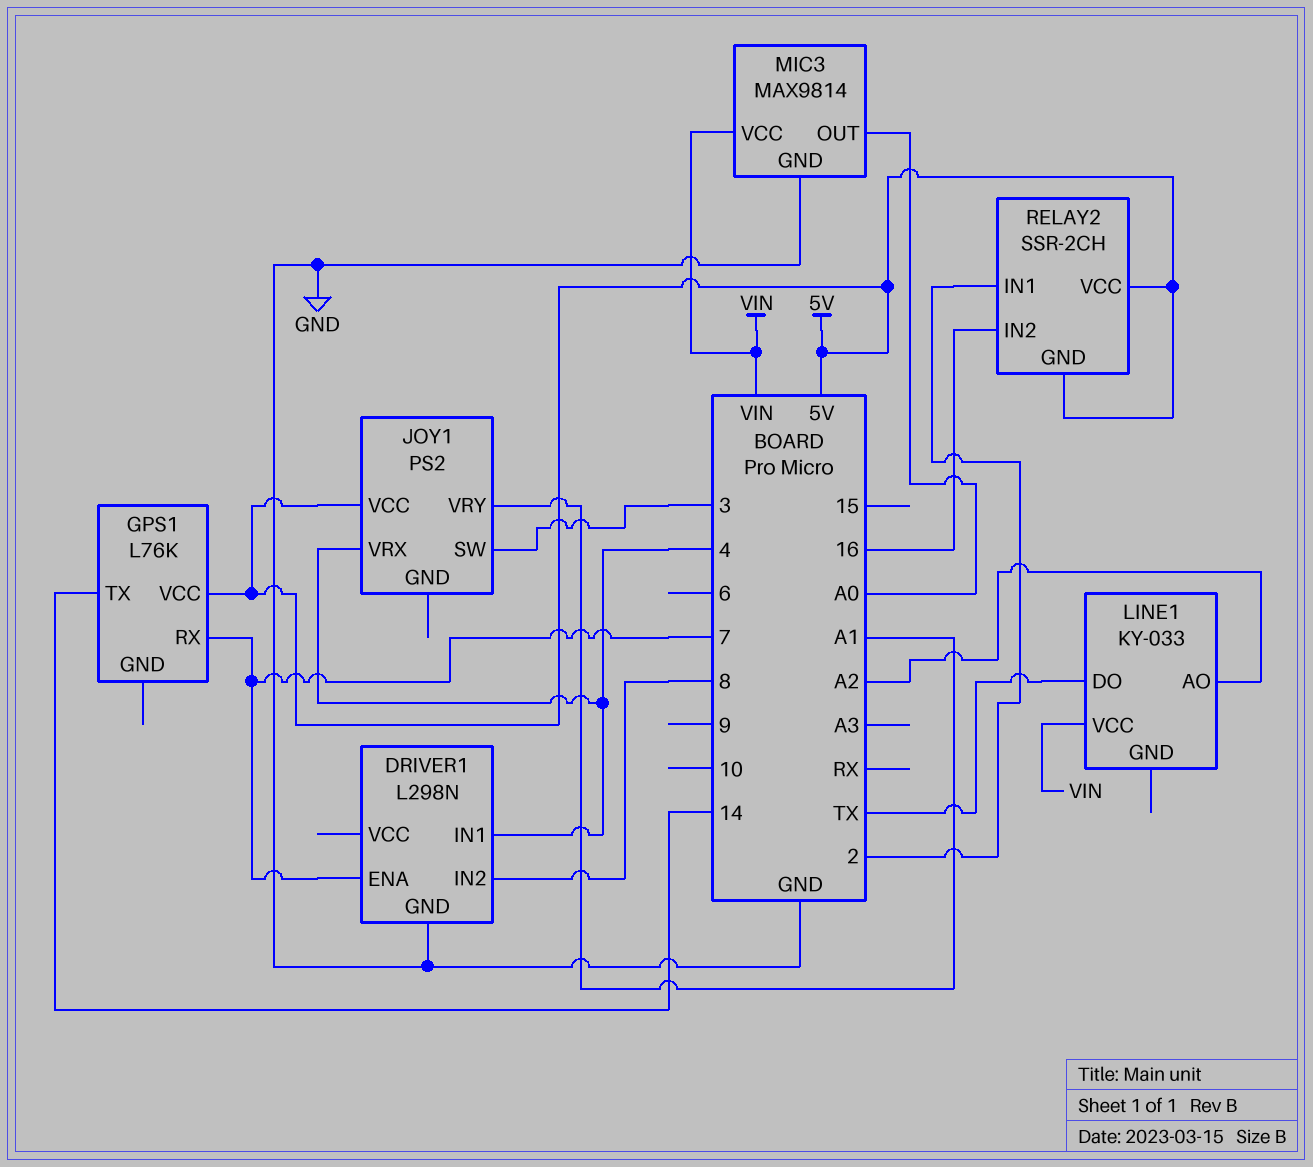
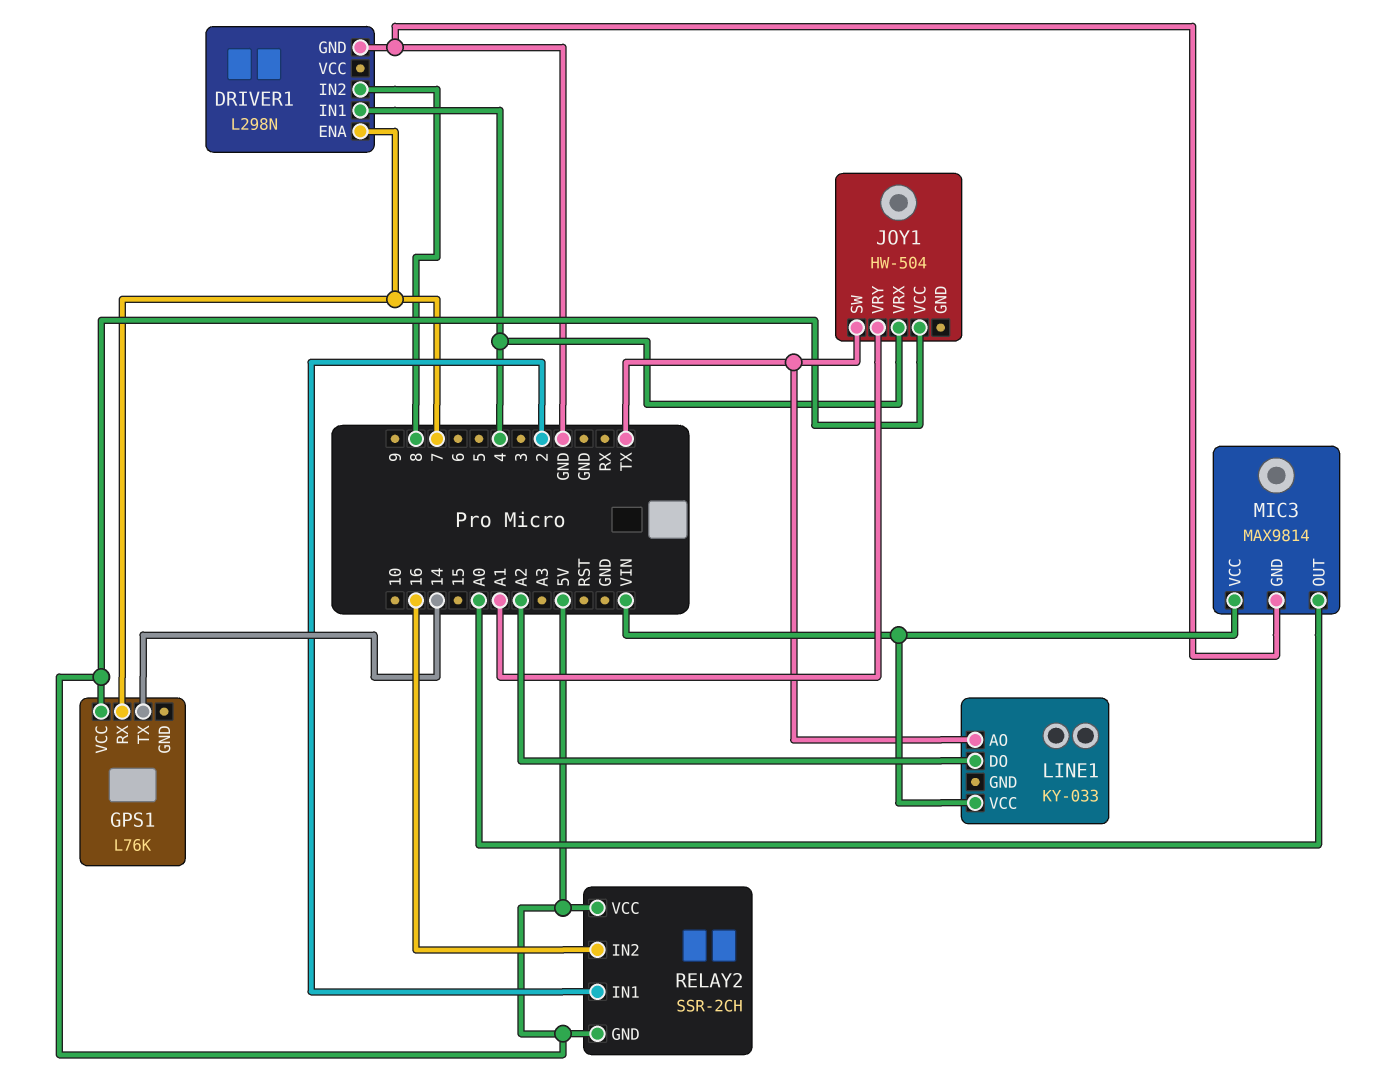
JOY1: PS2 -> HW-504
JOY1 pin SW: 3 -> TX
LINE1 pin AO: A2 -> TX
LINE1 pin DO: TX -> A2

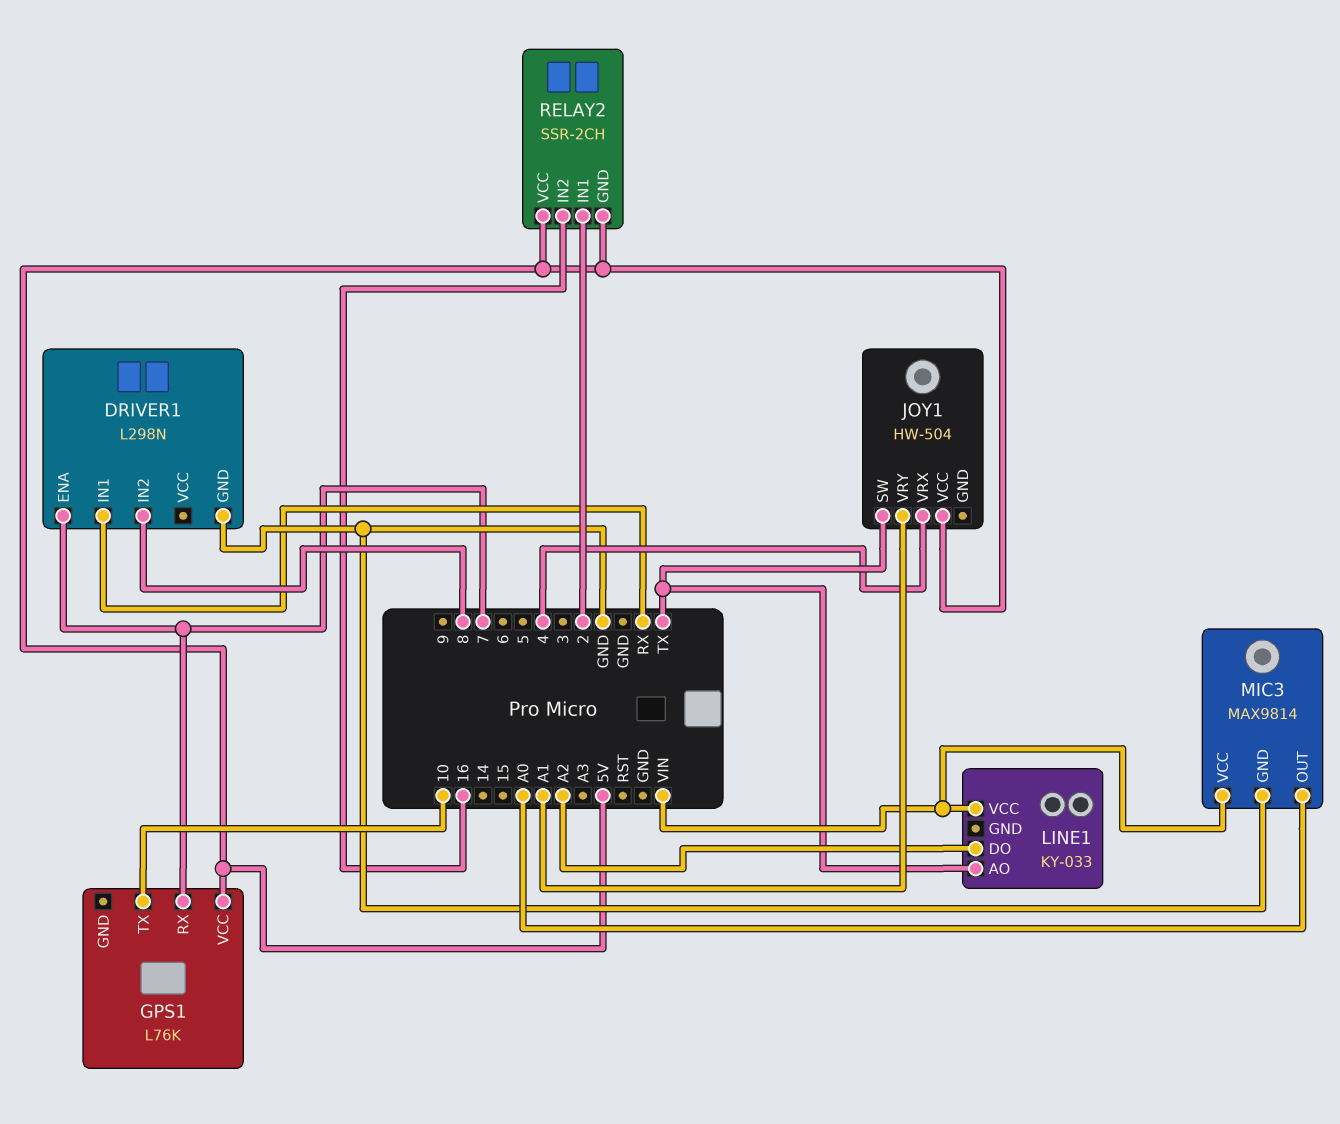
DRIVER1 pin IN1: 4 -> RX
GPS1 pin TX: 14 -> 10

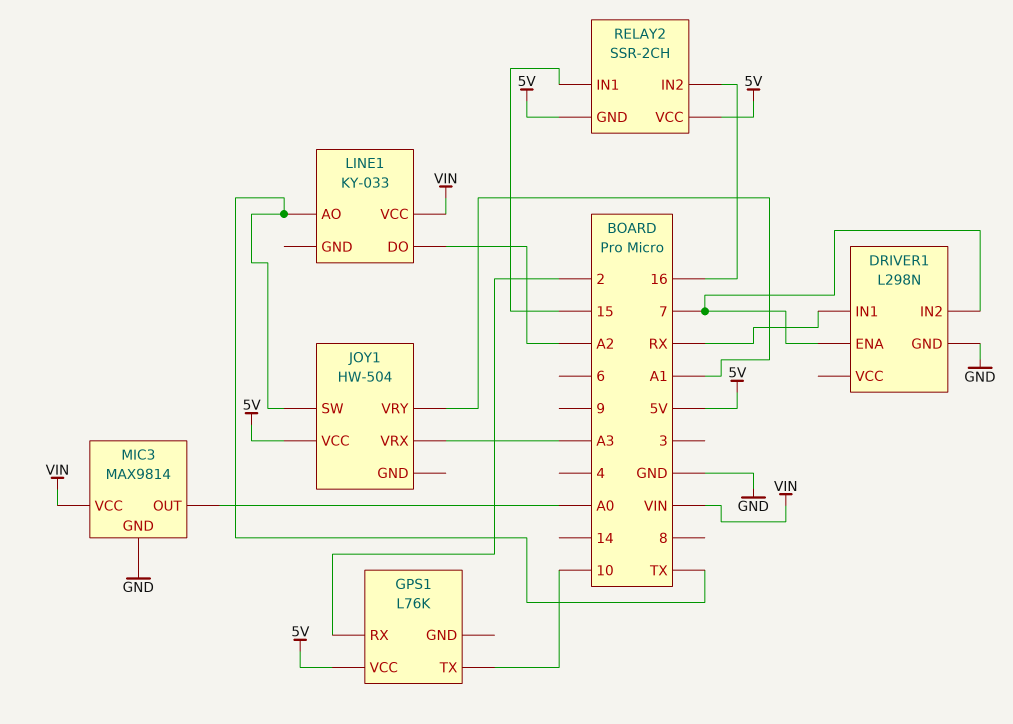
DRIVER1 pin IN2: 8 -> 7
GPS1 pin RX: 7 -> 2
JOY1 pin VRX: 4 -> A3
RELAY2 pin IN1: 2 -> 15

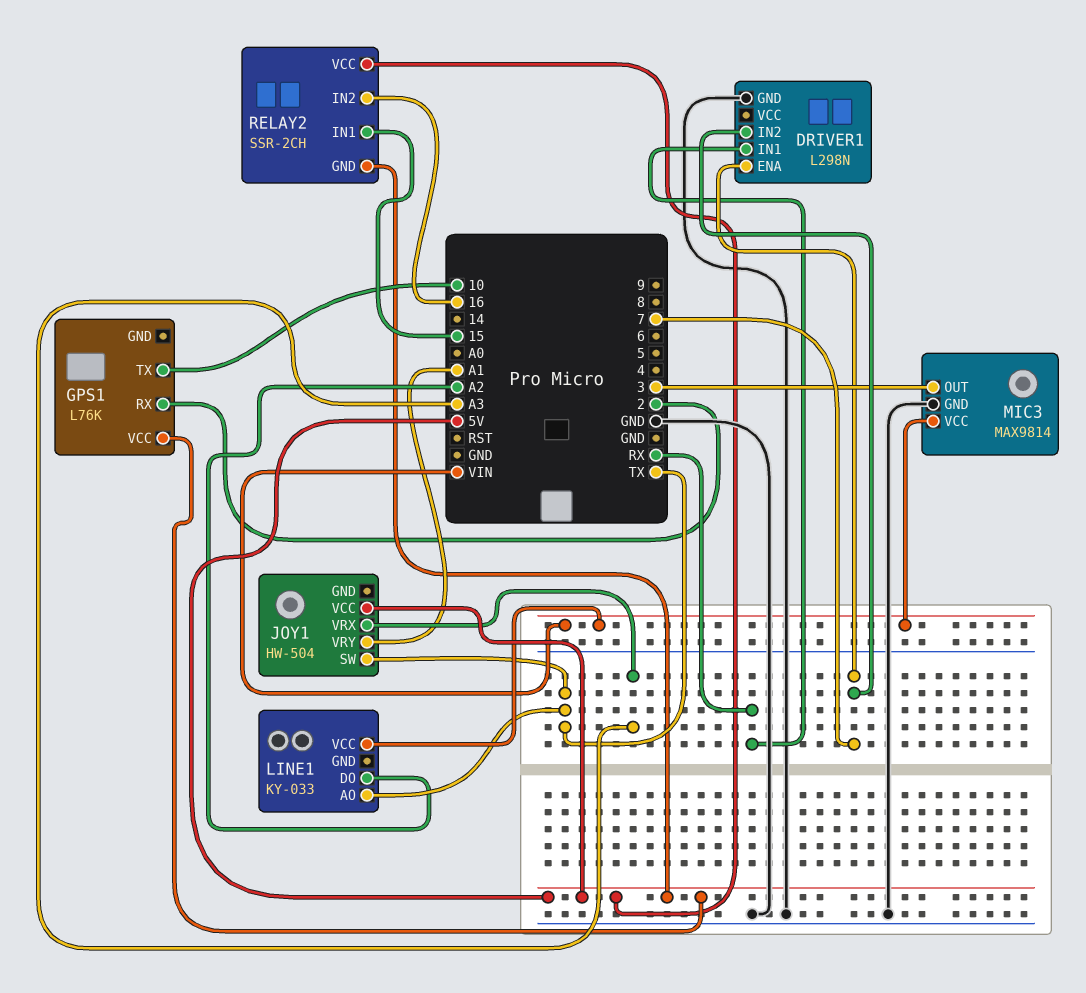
MIC3 pin OUT: A0 -> 3

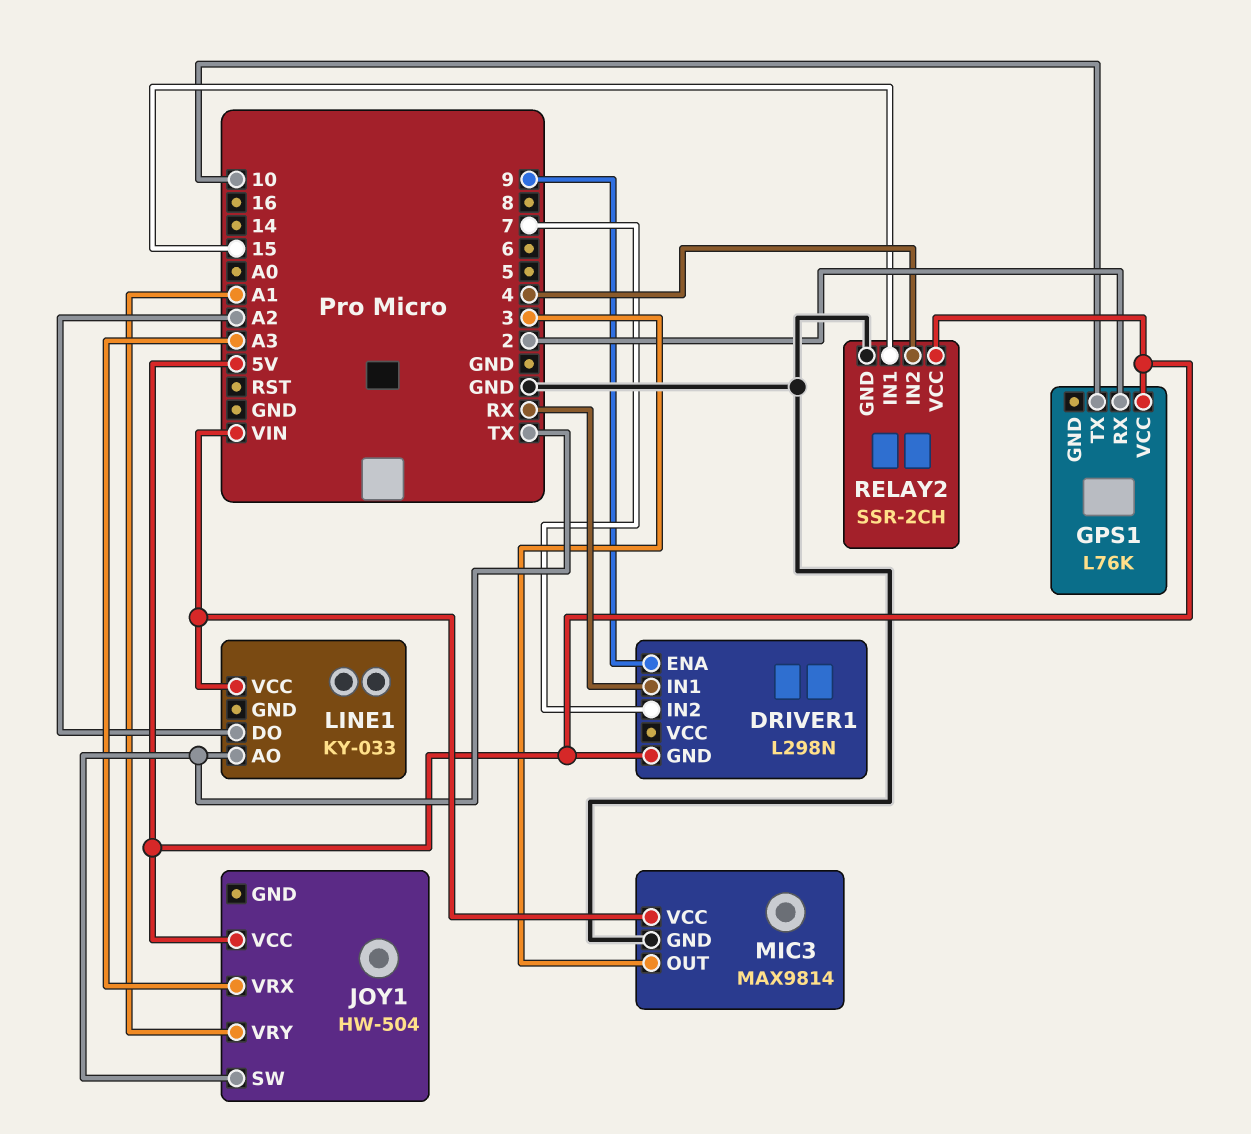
DRIVER1 pin ENA: 7 -> 9
DRIVER1 pin GND: GND -> 5V
RELAY2 pin GND: 5V -> GND
RELAY2 pin IN2: 16 -> 4

